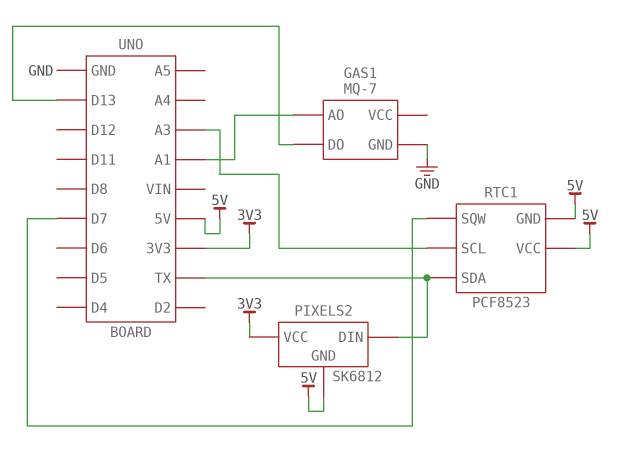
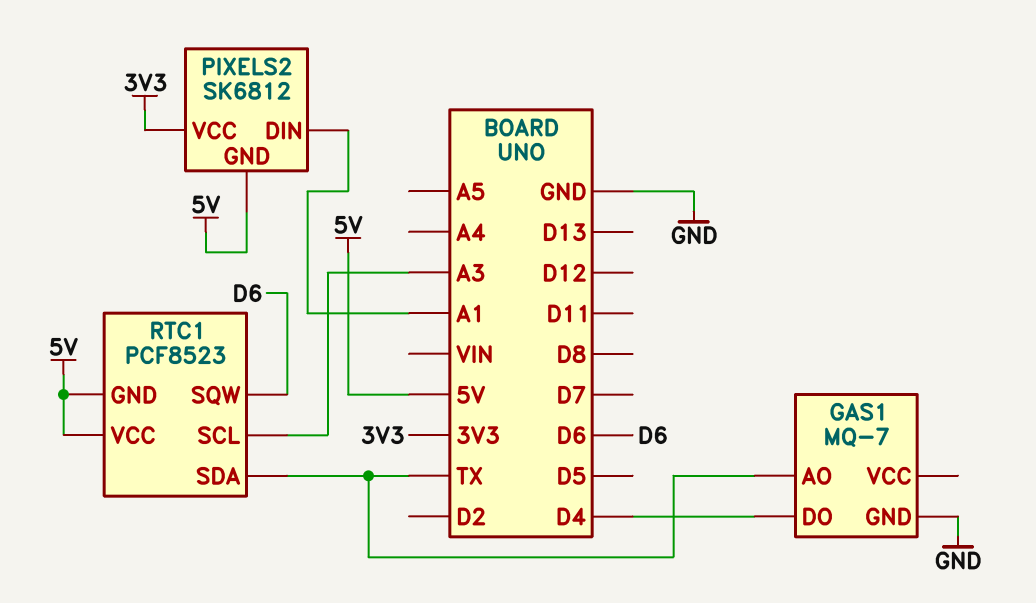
GAS1 pin AO: A1 -> TX
GAS1 pin DO: D13 -> D4
PIXELS2 pin DIN: TX -> A1
RTC1 pin SQW: D7 -> D6

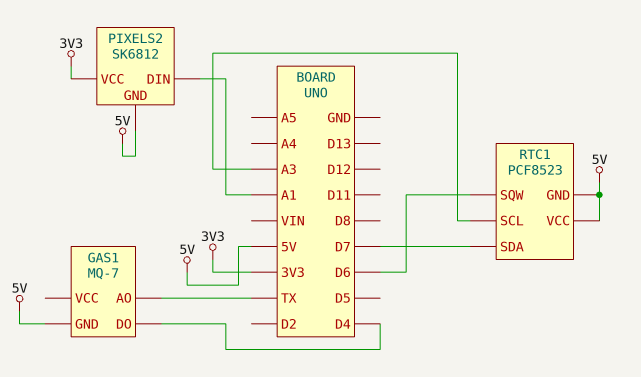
GAS1 pin GND: GND -> 5V
RTC1 pin SDA: TX -> D7

